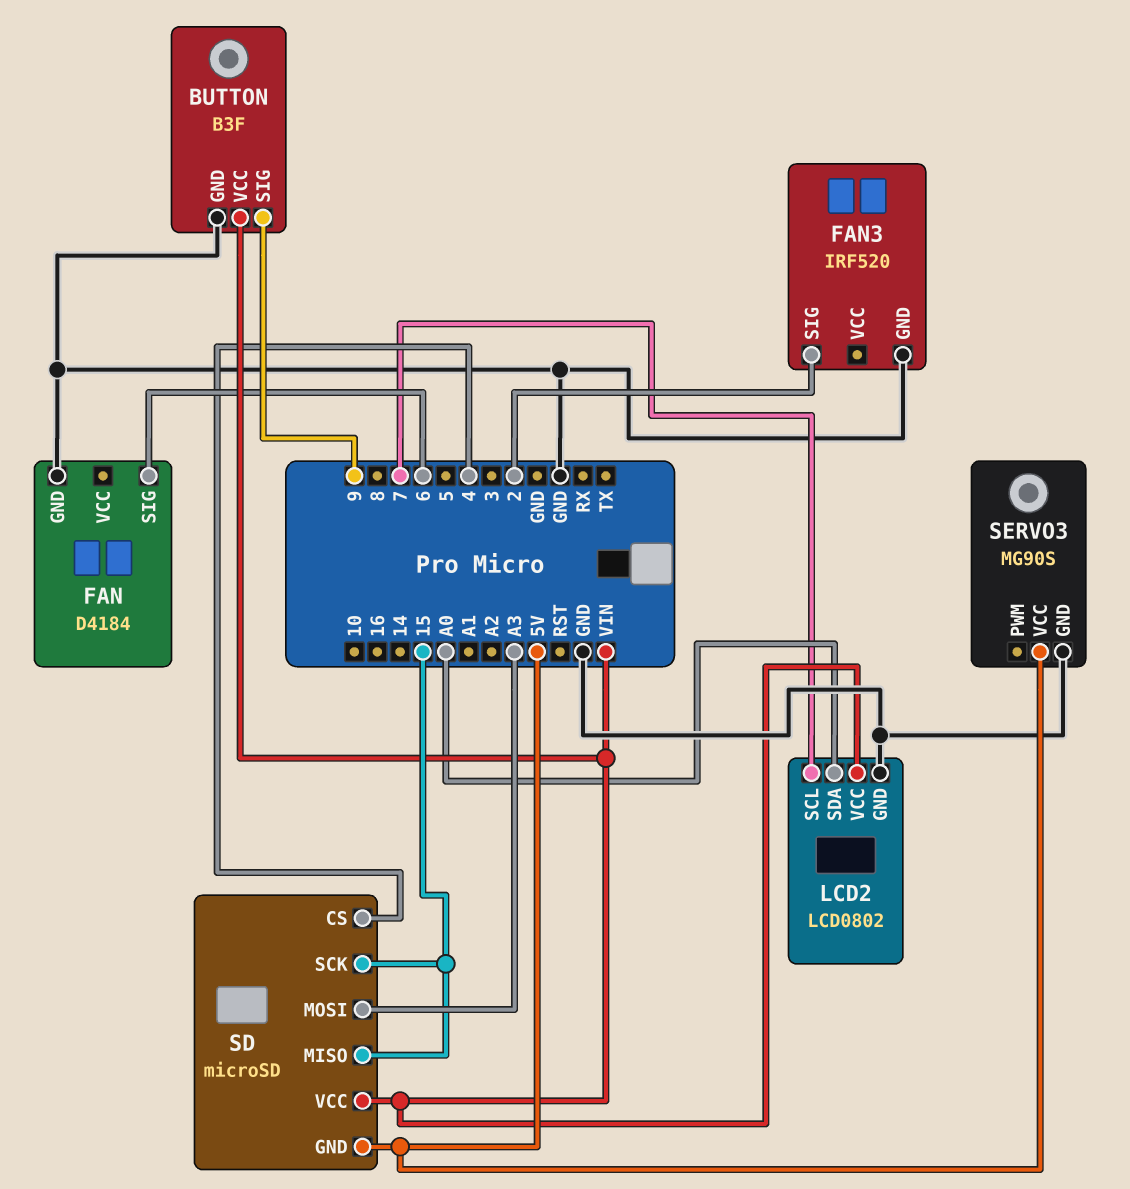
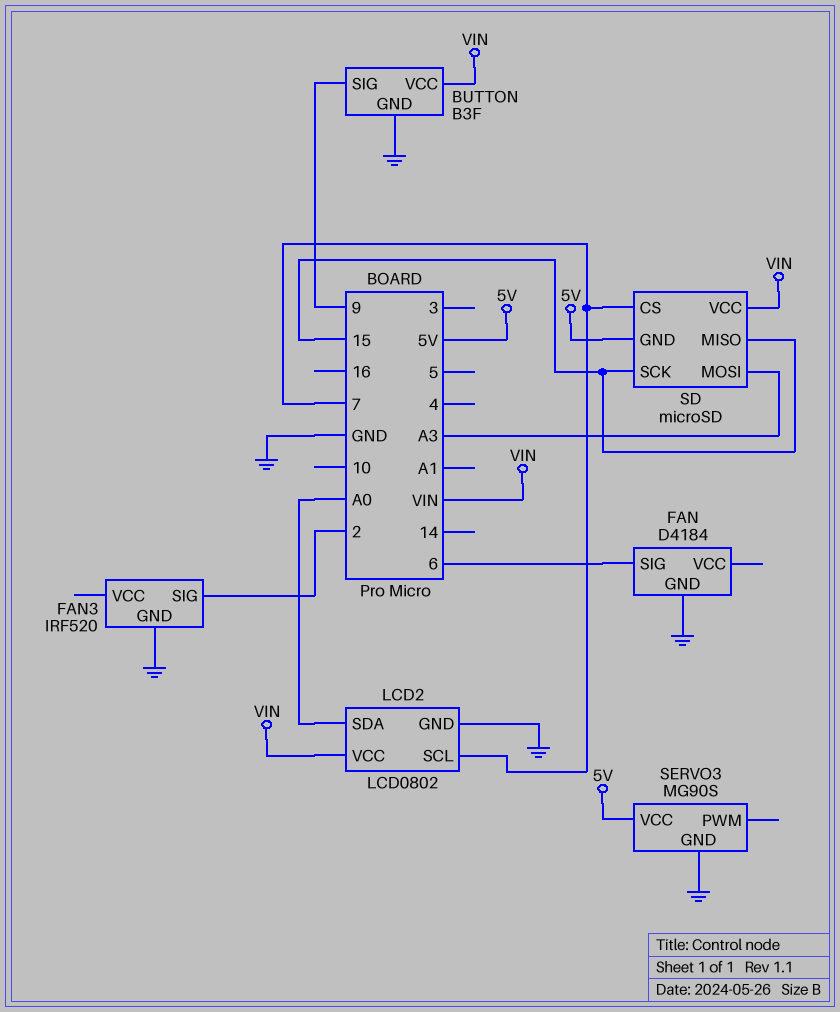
SD pin CS: 4 -> 7

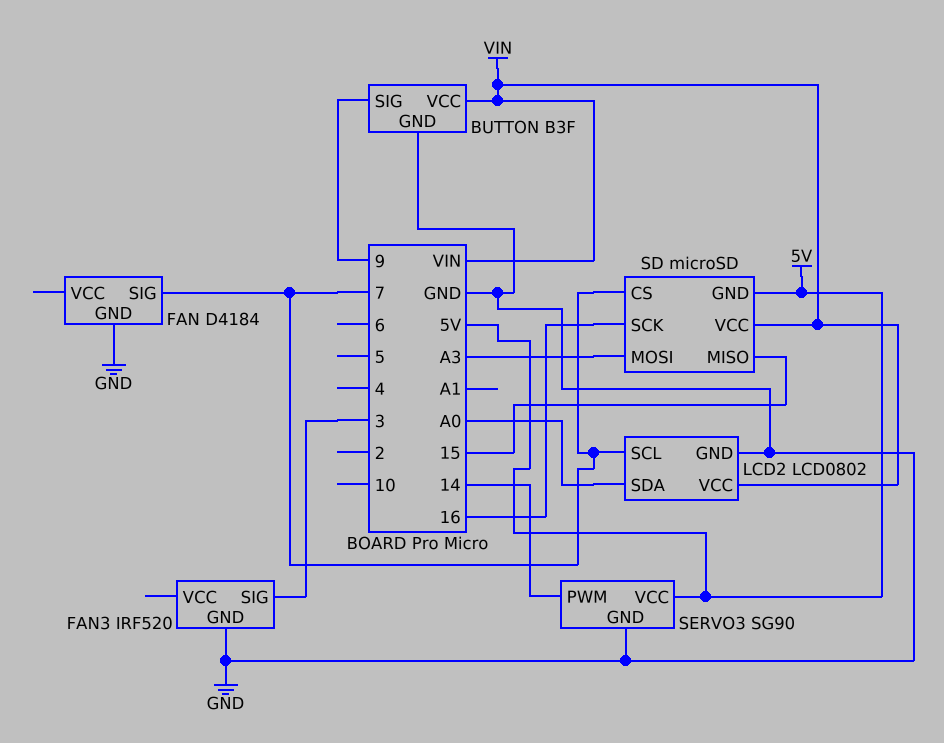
FAN pin SIG: 6 -> 7
FAN3 pin SIG: 2 -> 3
SD pin SCK: 15 -> 16
SERVO3: MG90S -> SG90
SERVO3 pin PWM: none -> 14

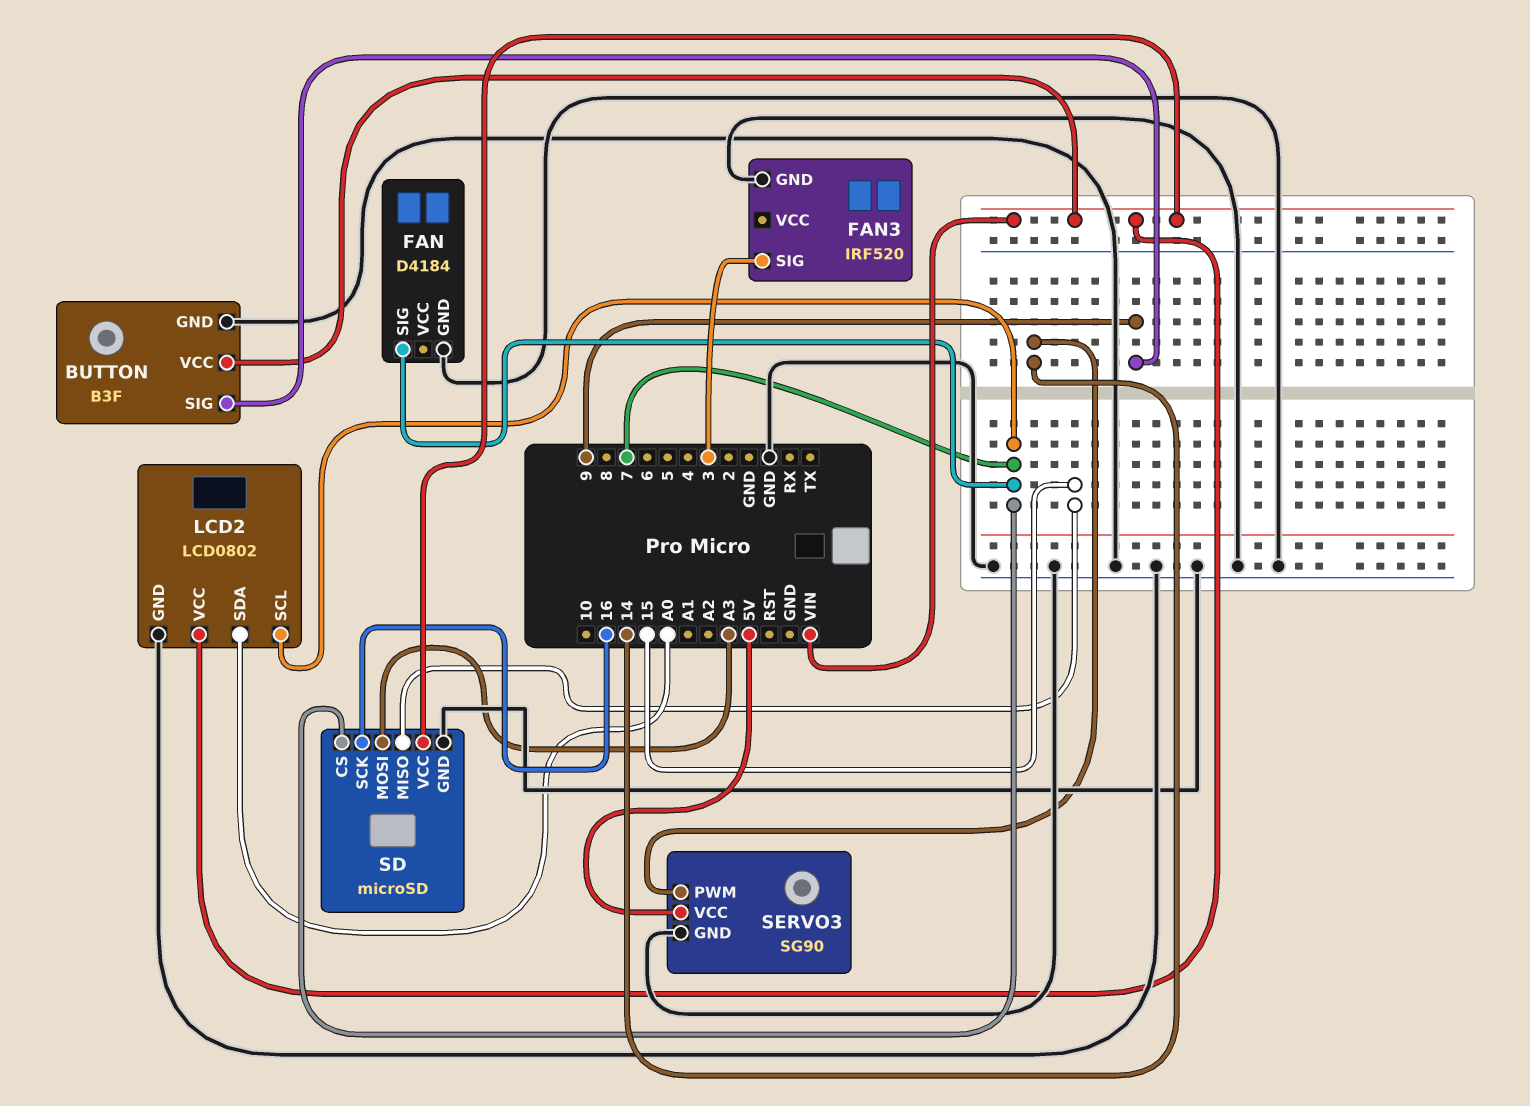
SD pin GND: 5V -> GND

